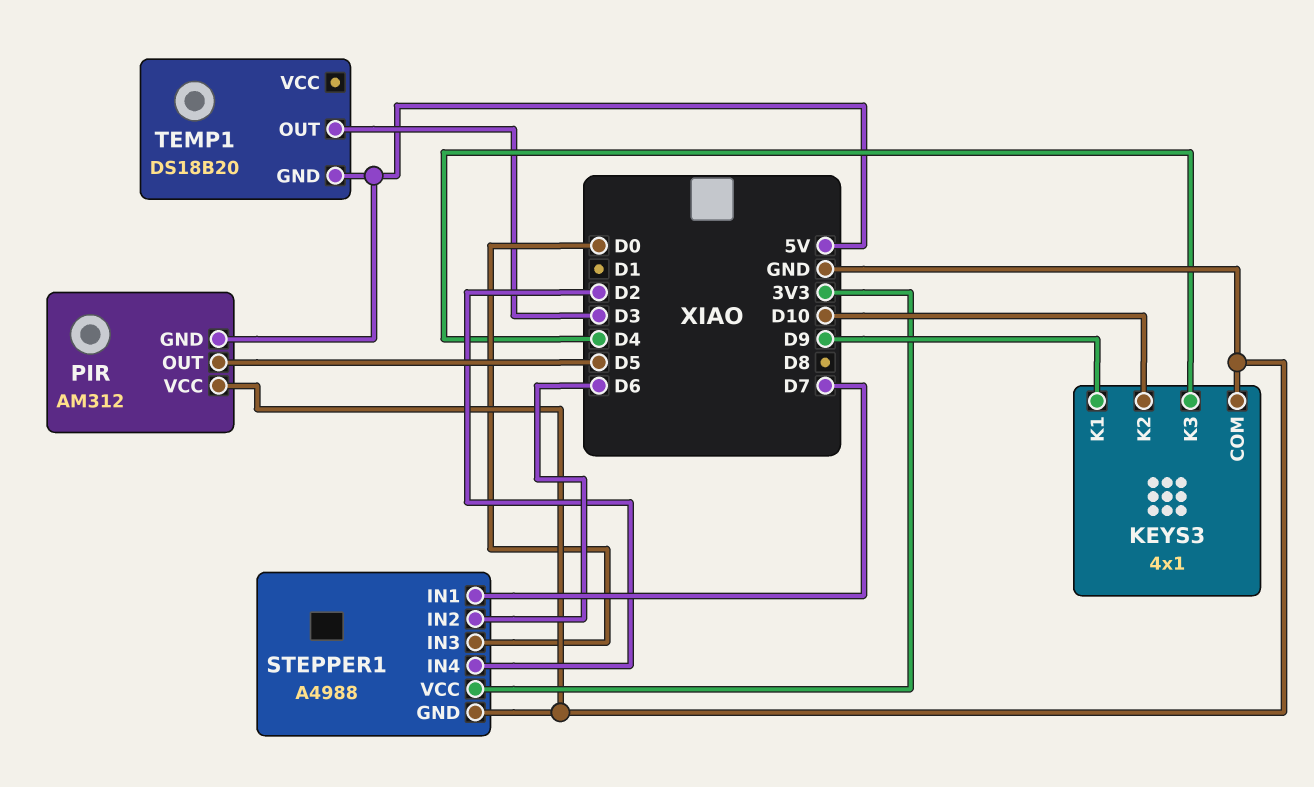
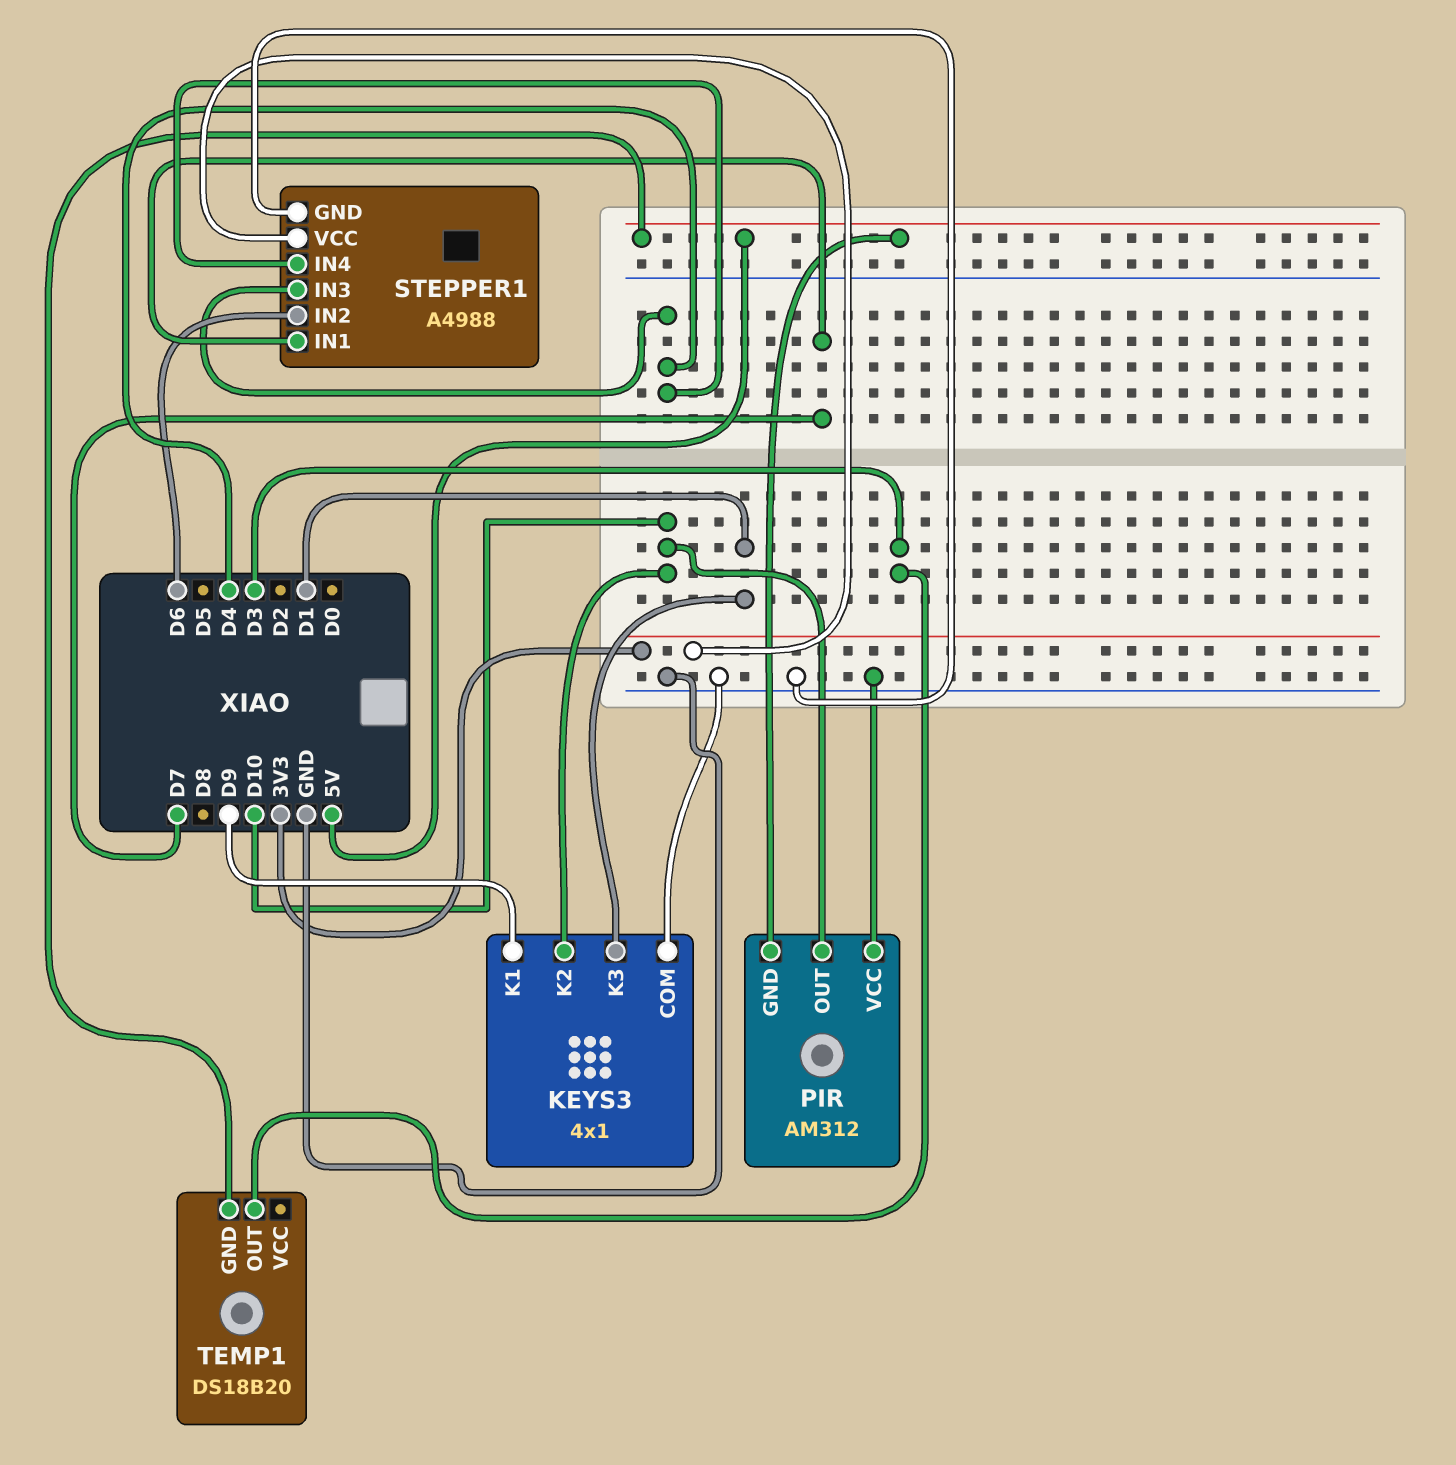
KEYS3 pin K3: D4 -> D1
PIR pin OUT: D5 -> D10
STEPPER1 pin IN3: D0 -> D4
STEPPER1 pin IN4: D2 -> D4

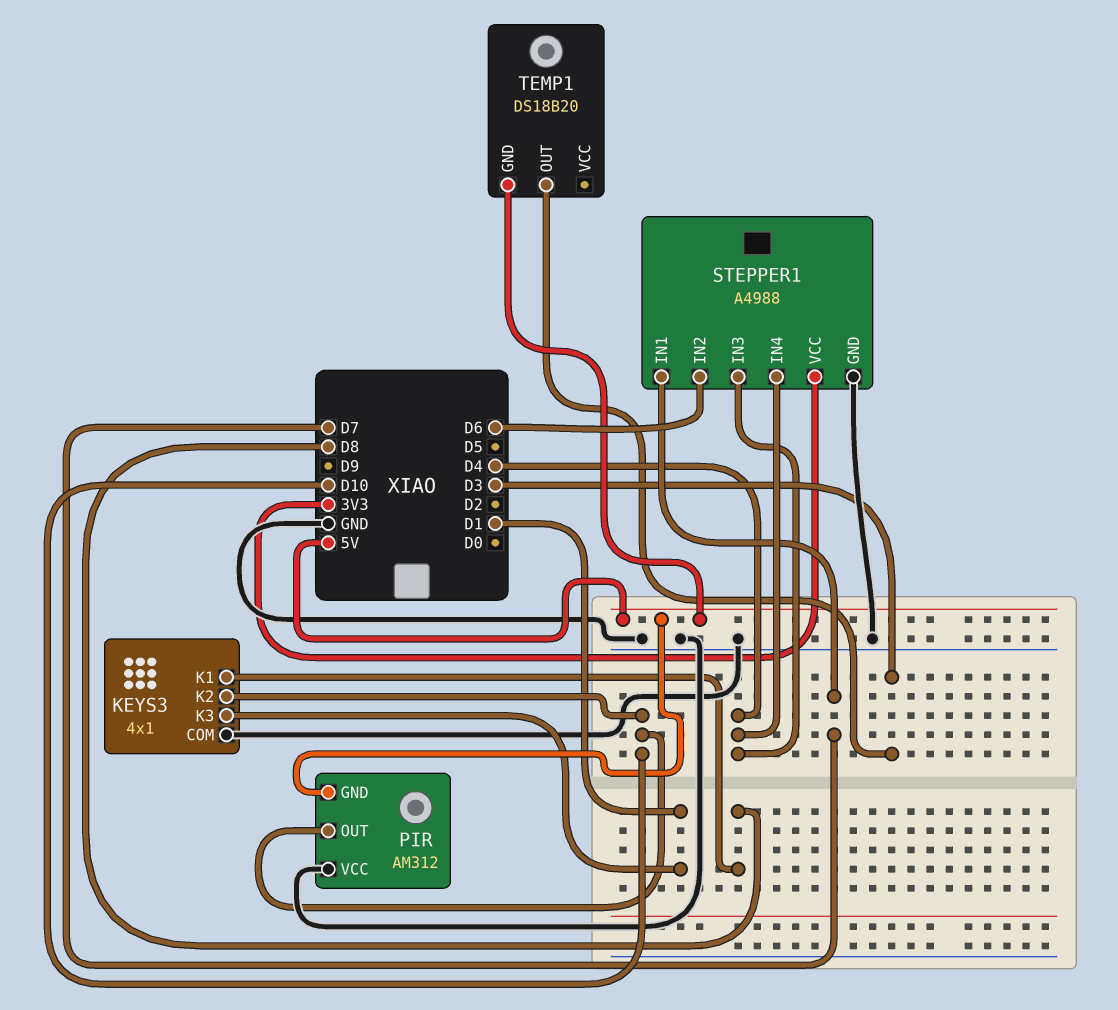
KEYS3 pin K1: D9 -> D8

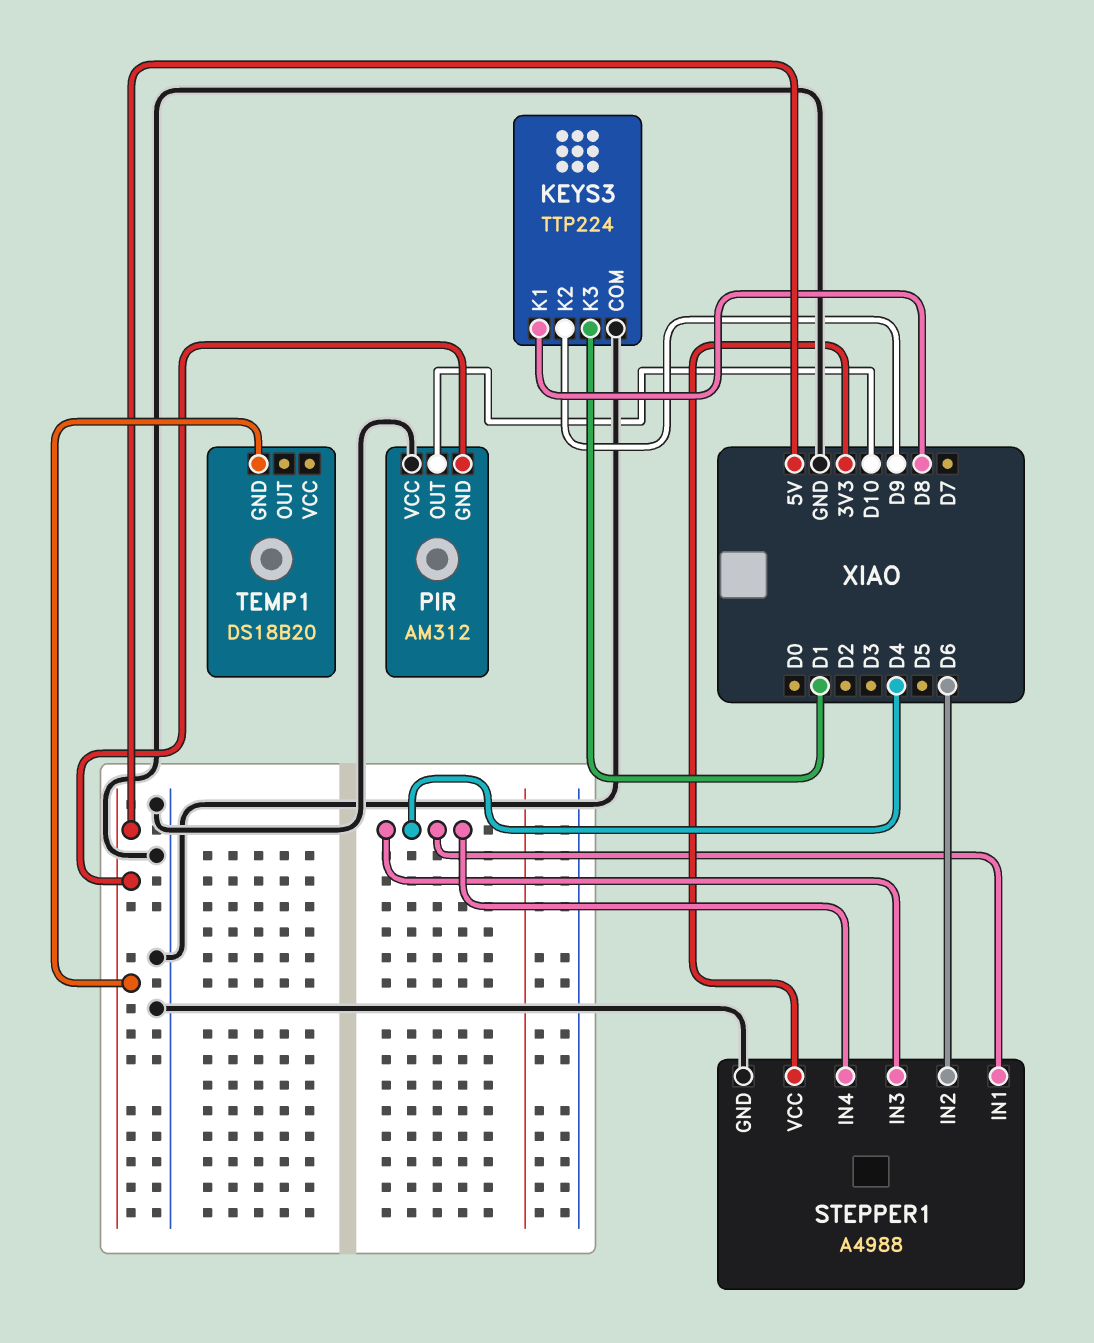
KEYS3: 4x1 -> TTP224
KEYS3 pin K2: D10 -> D9
STEPPER1 pin IN1: D7 -> D4
TEMP1 pin OUT: D3 -> none

